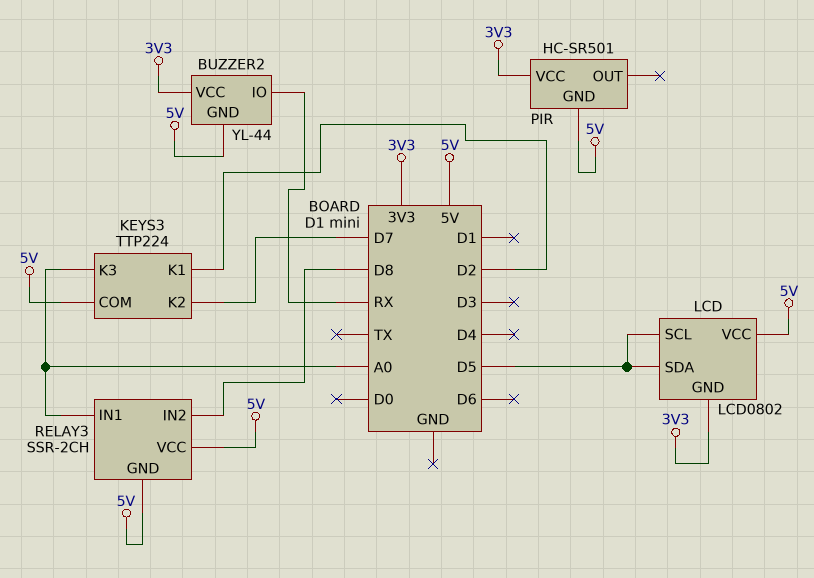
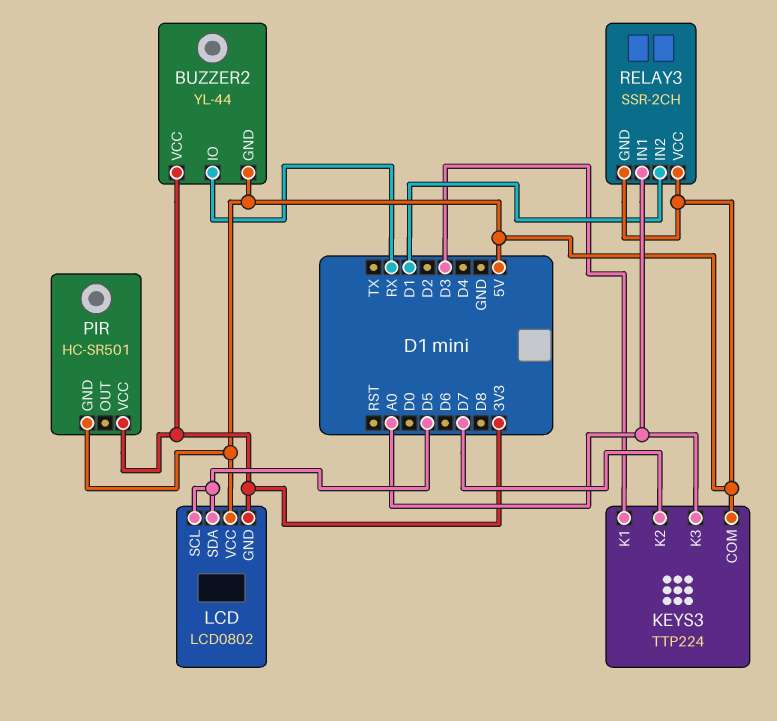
KEYS3 pin K1: D2 -> D3
RELAY3 pin IN2: D8 -> D1

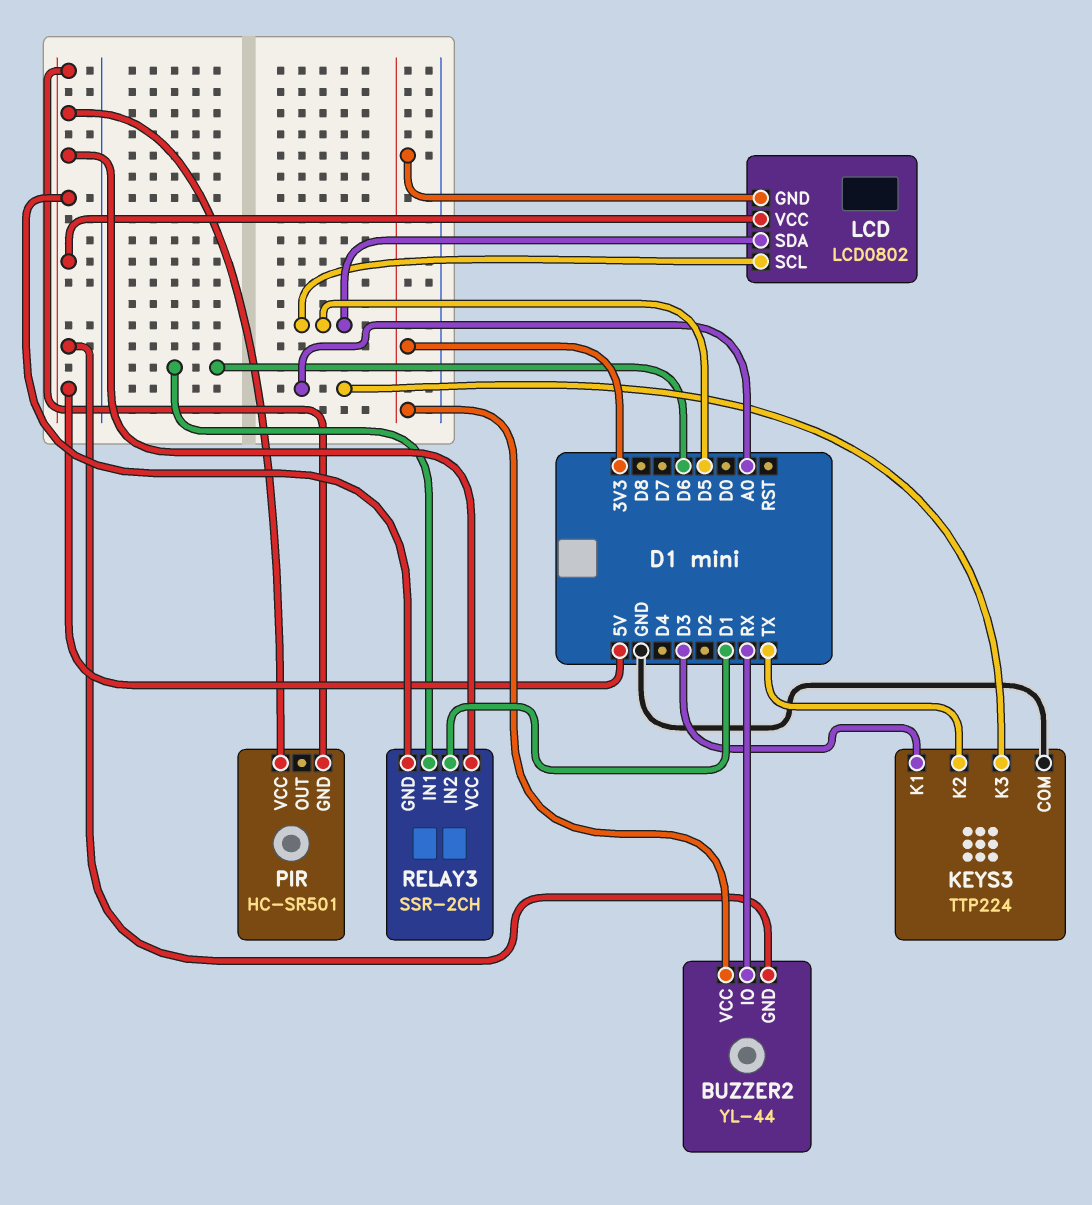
KEYS3 pin COM: 5V -> GND
KEYS3 pin K2: D7 -> TX
PIR pin VCC: 3V3 -> 5V
RELAY3 pin IN1: A0 -> D6

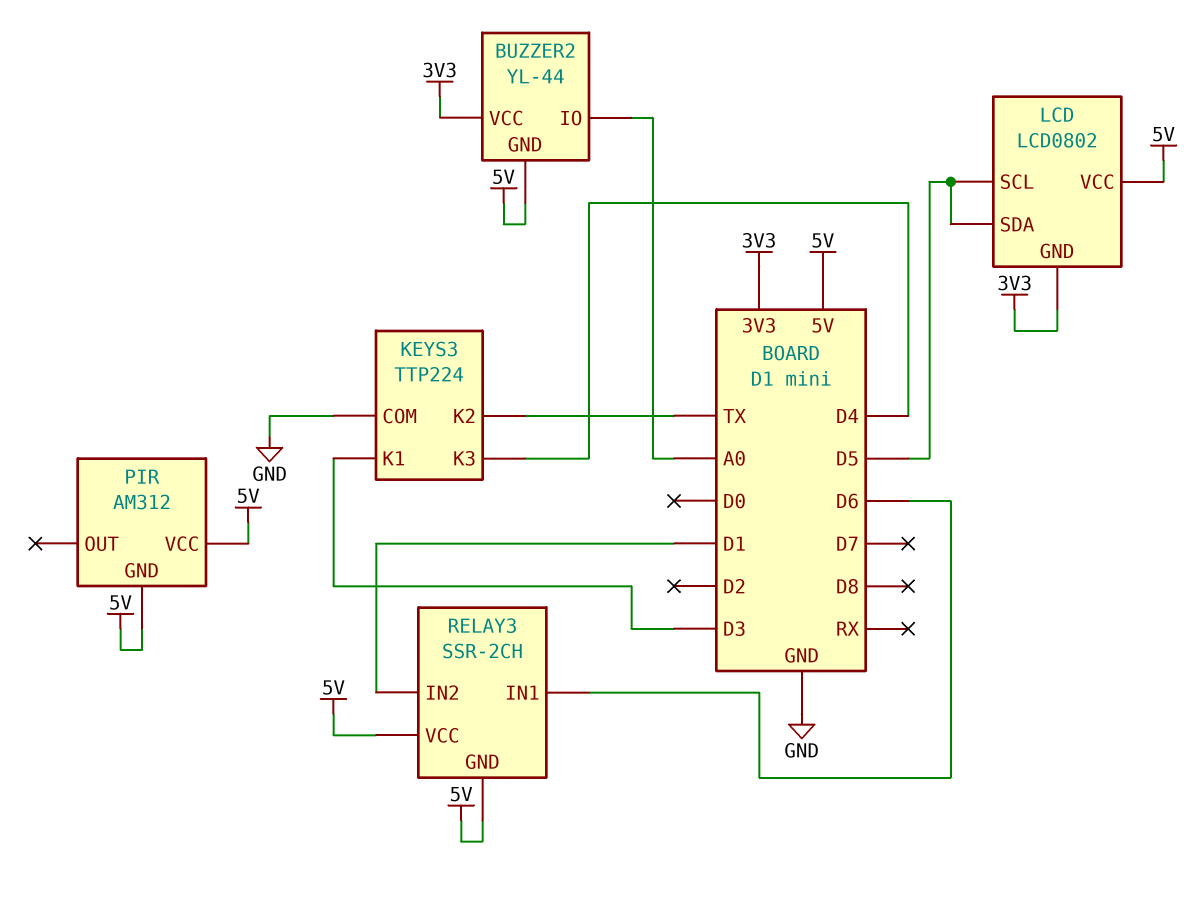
BUZZER2 pin IO: RX -> A0
KEYS3 pin K3: A0 -> D4
PIR: HC-SR501 -> AM312

